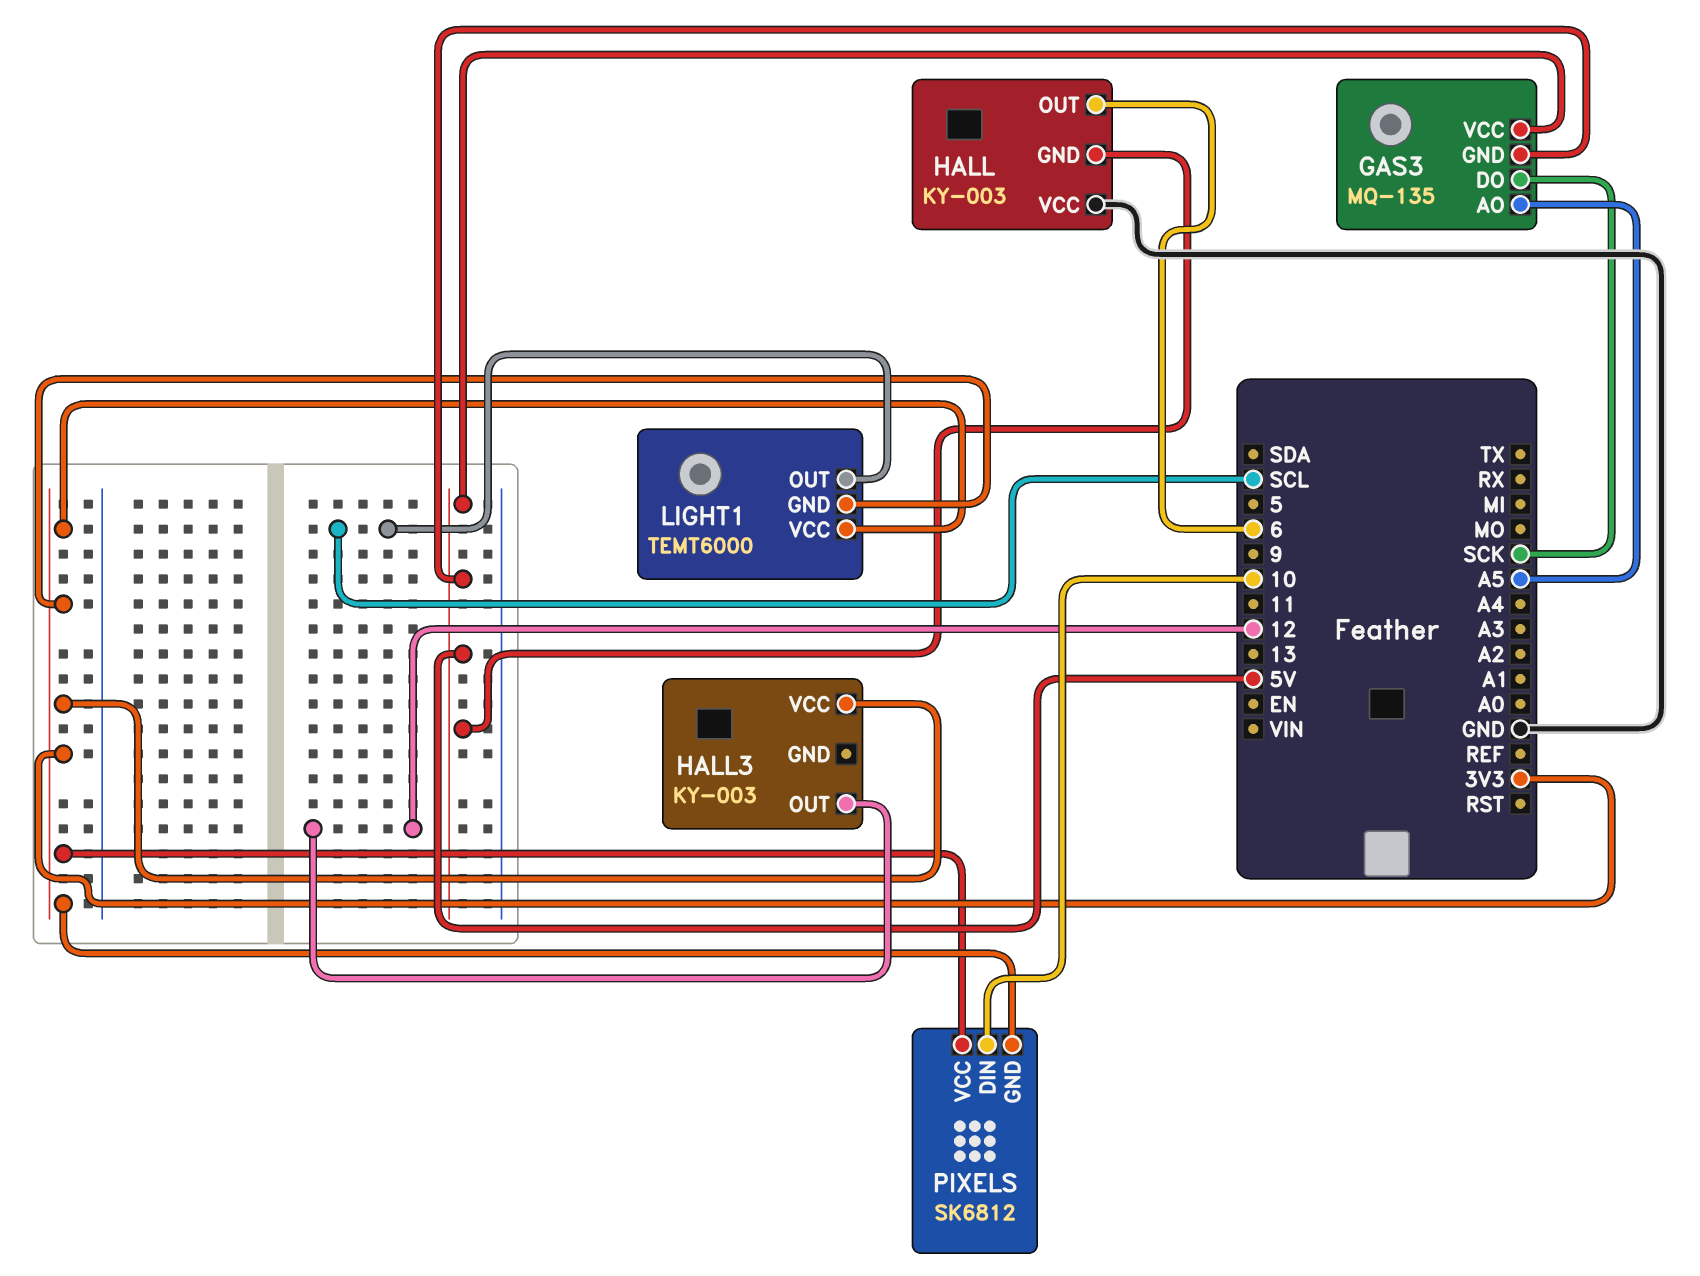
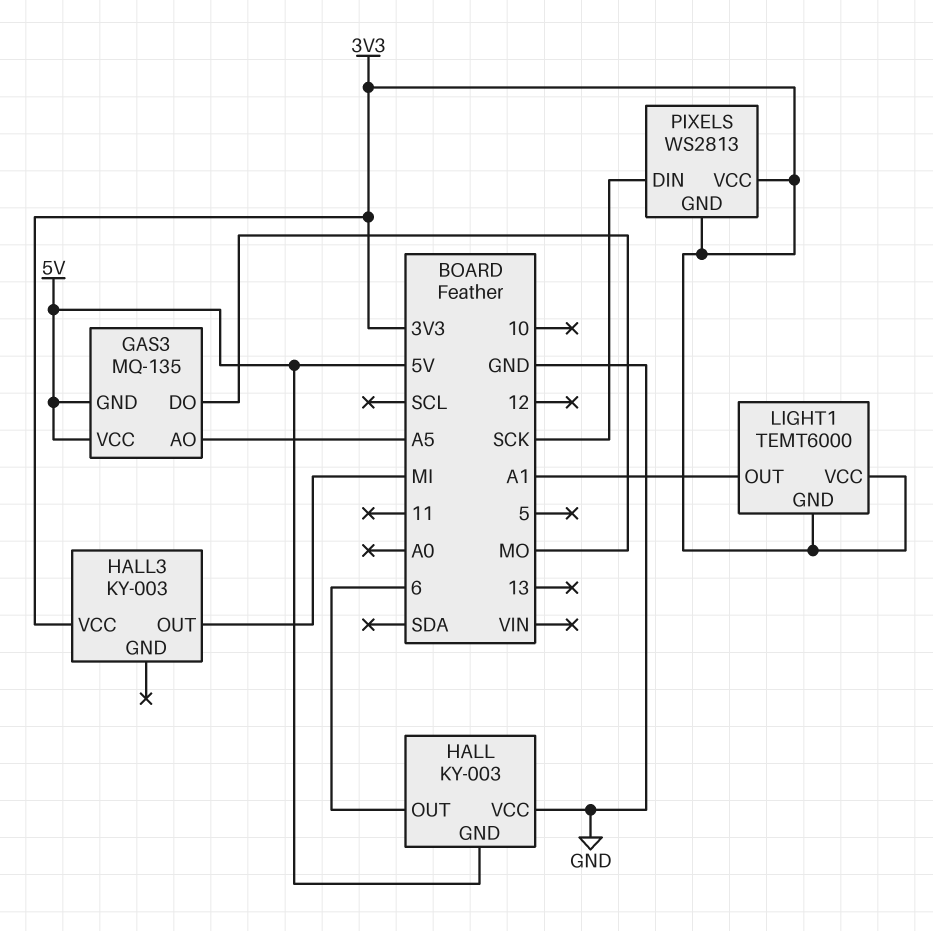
GAS3 pin DO: SCK -> MO
HALL3 pin OUT: 12 -> MI
LIGHT1 pin OUT: SCL -> A1
PIXELS: SK6812 -> WS2813
PIXELS pin DIN: 10 -> SCK

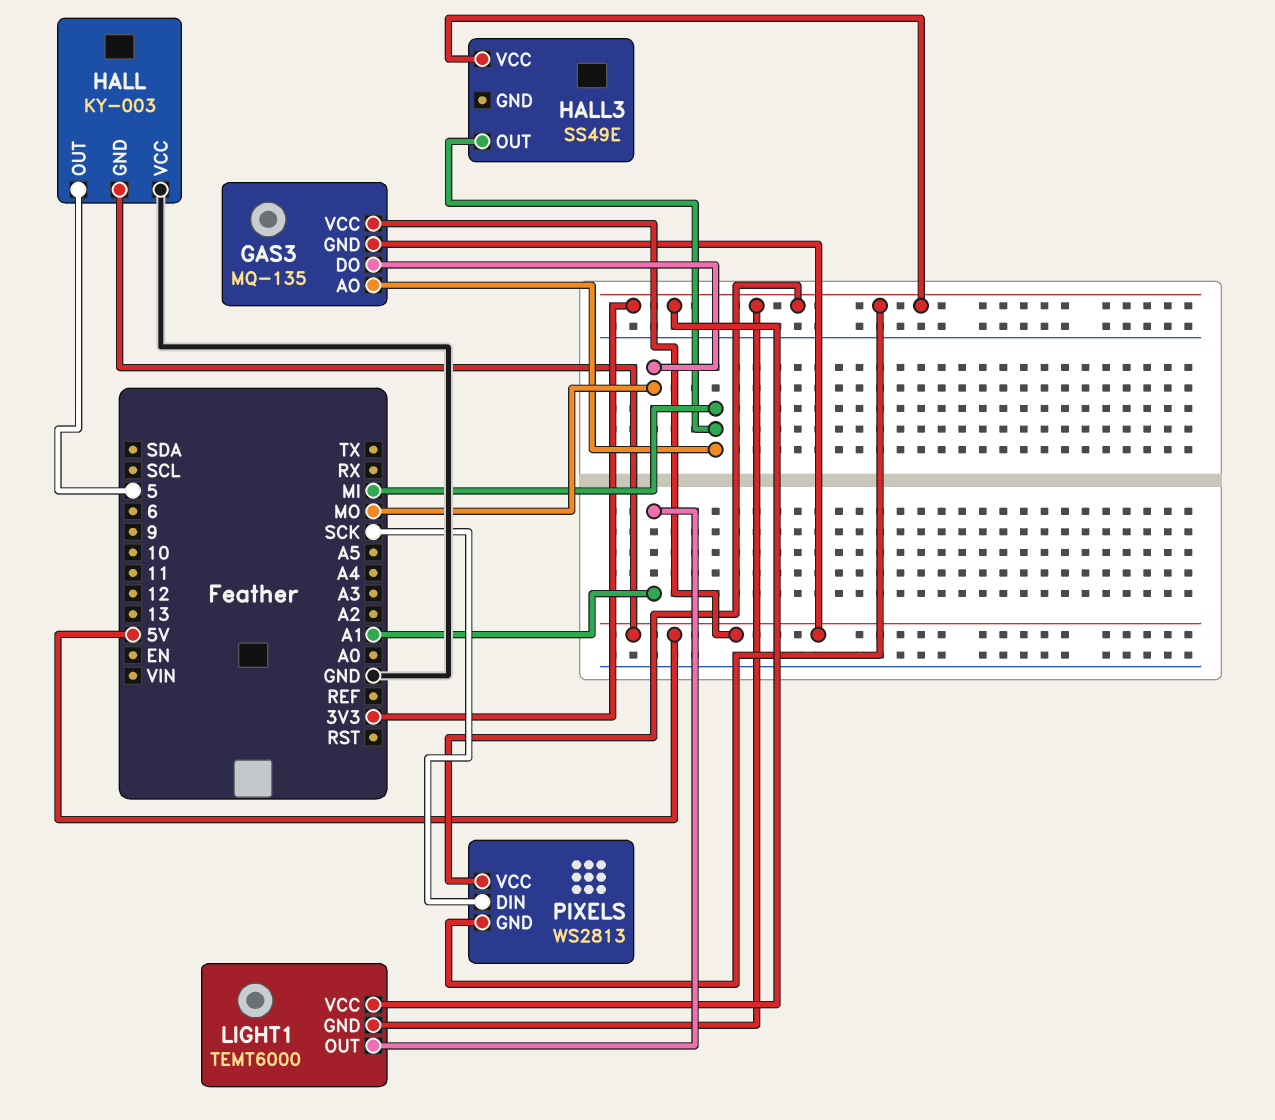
GAS3 pin AO: A5 -> MI
HALL pin OUT: 6 -> 5
HALL3: KY-003 -> SS49E

